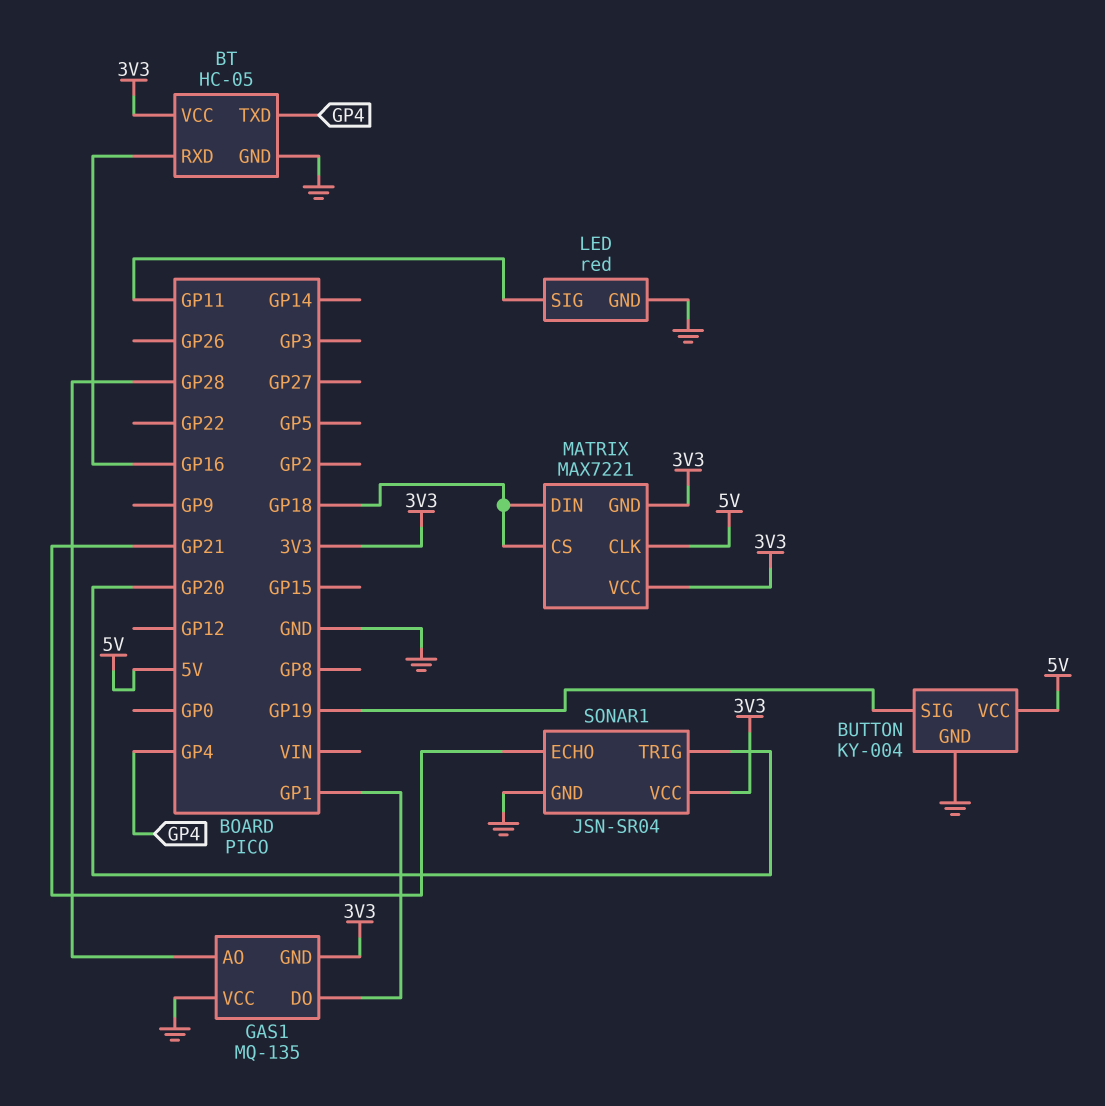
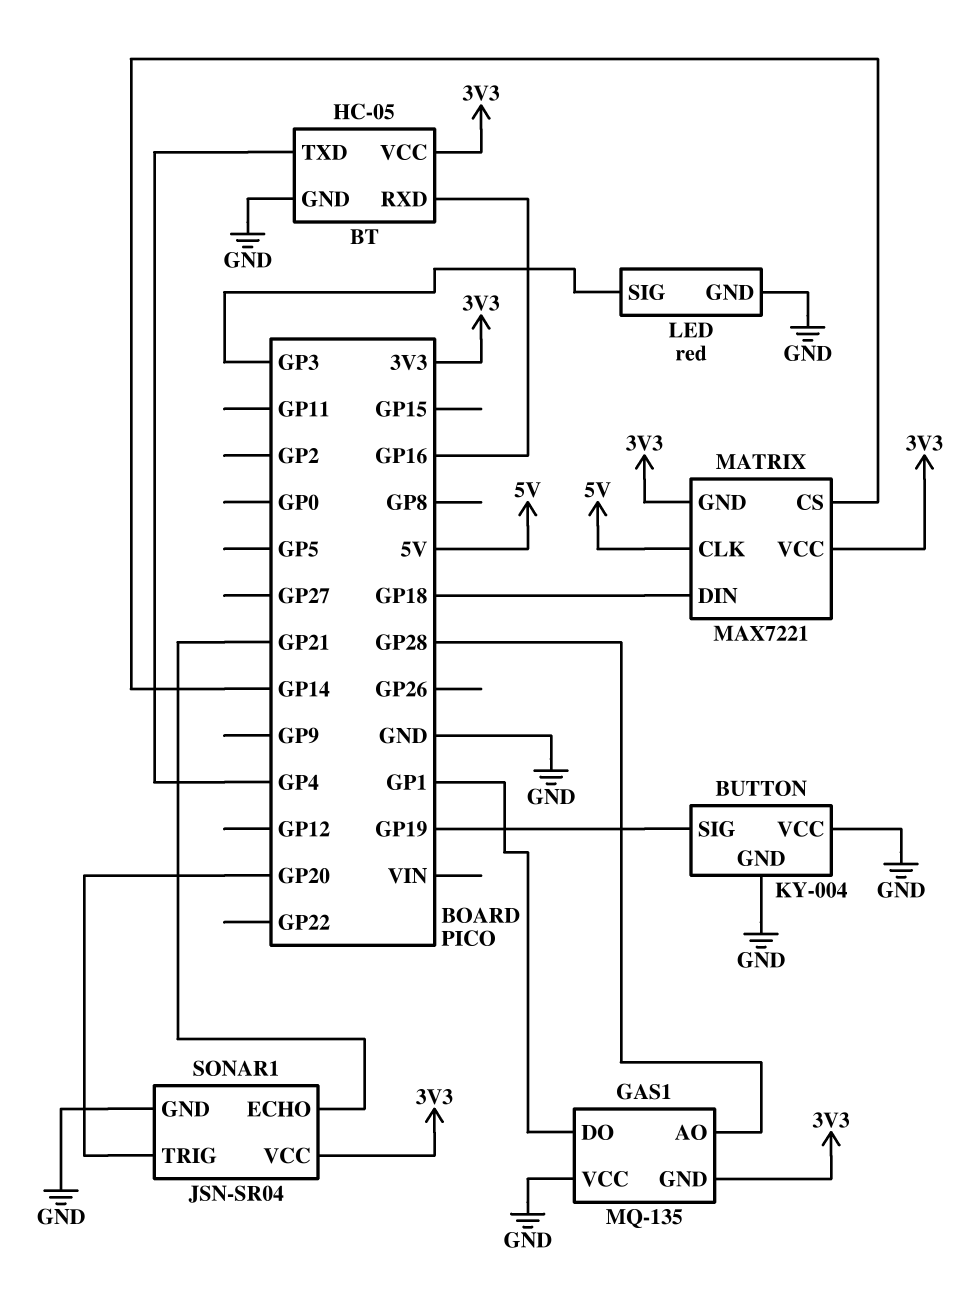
BUTTON pin VCC: 5V -> GND
LED pin SIG: GP11 -> GP3
MATRIX pin CS: GP18 -> GP14

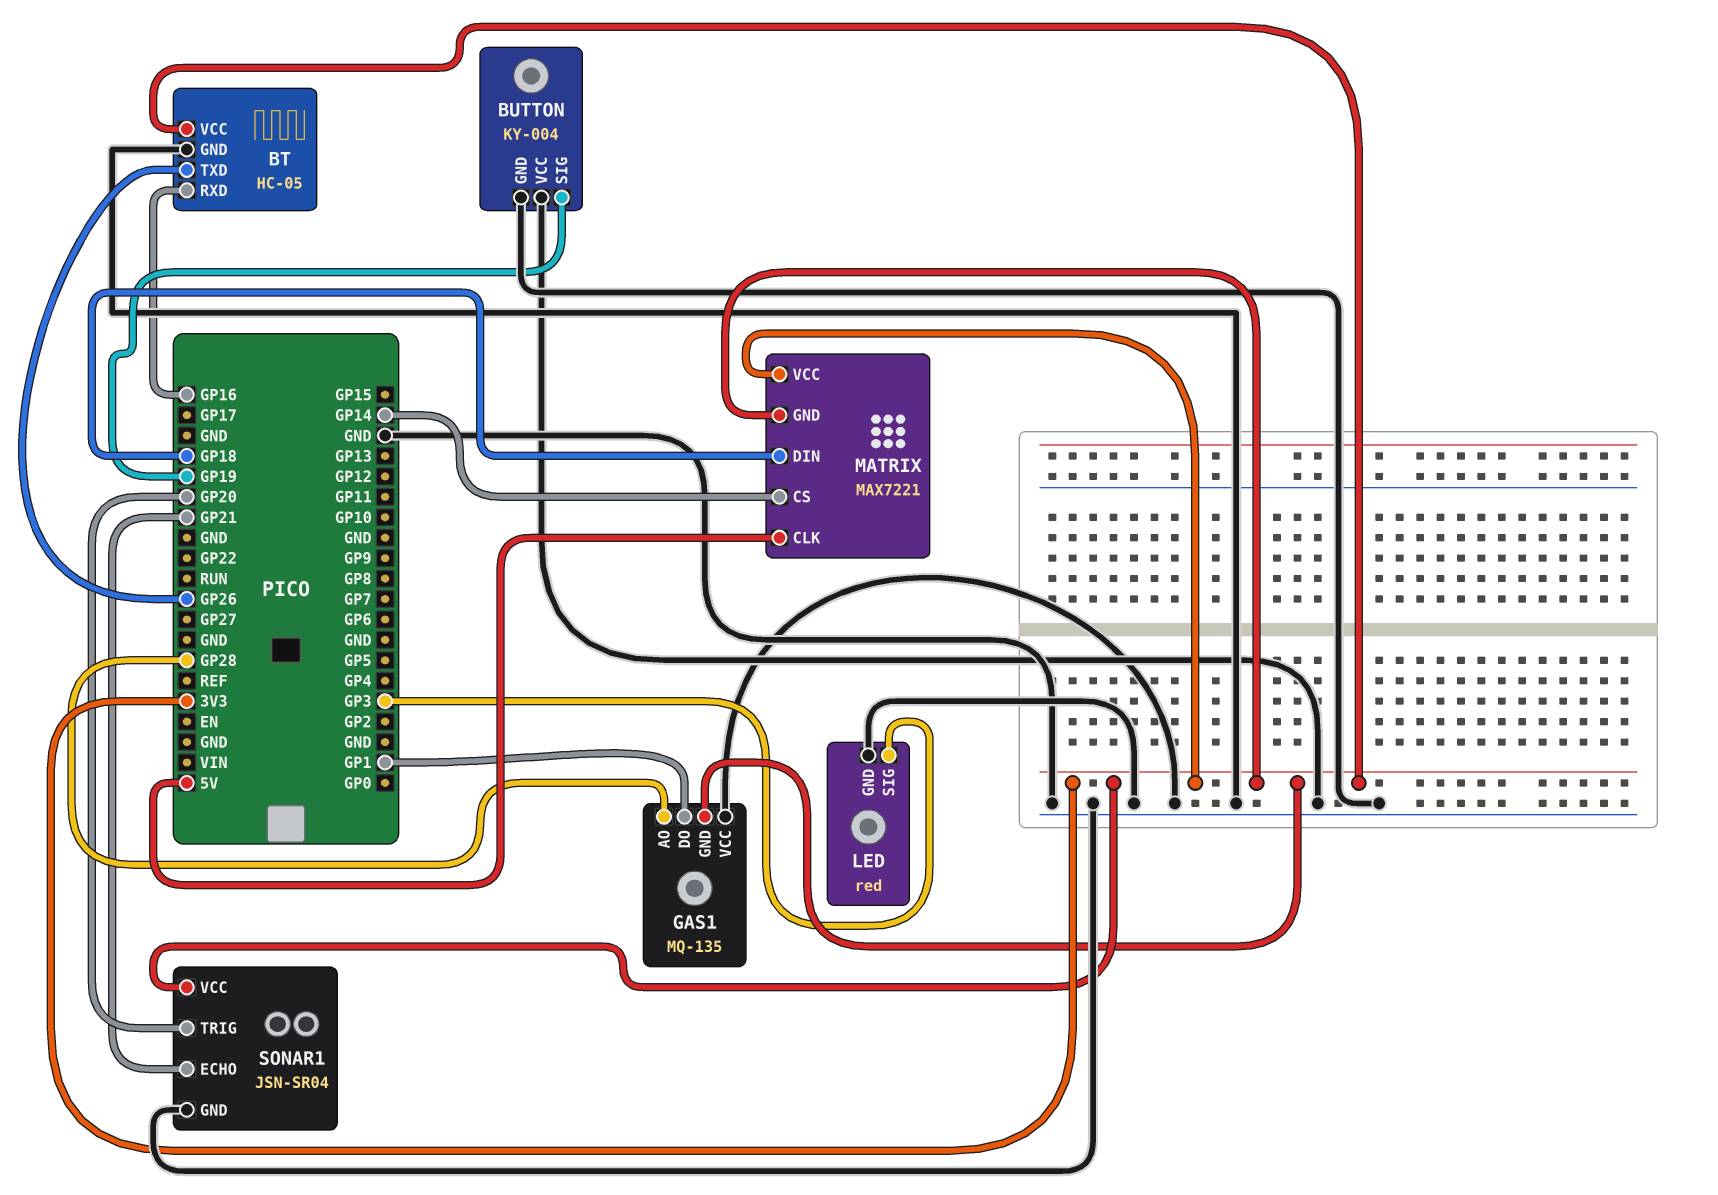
BT pin TXD: GP4 -> GP26

